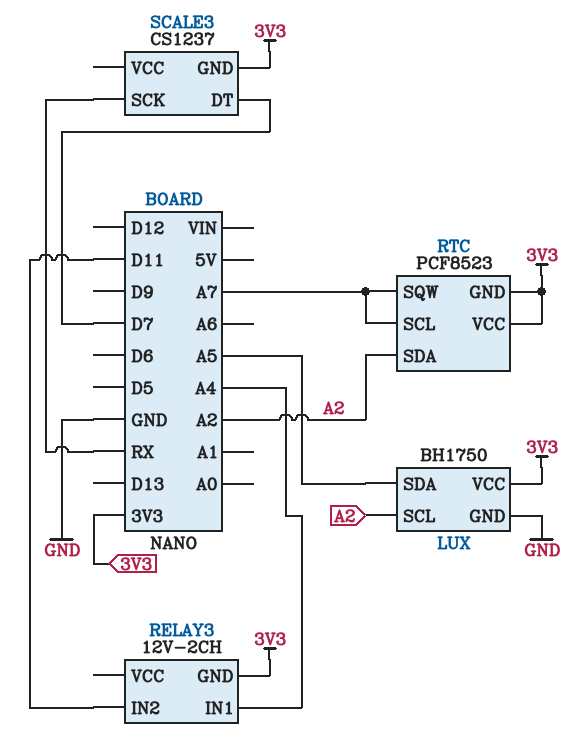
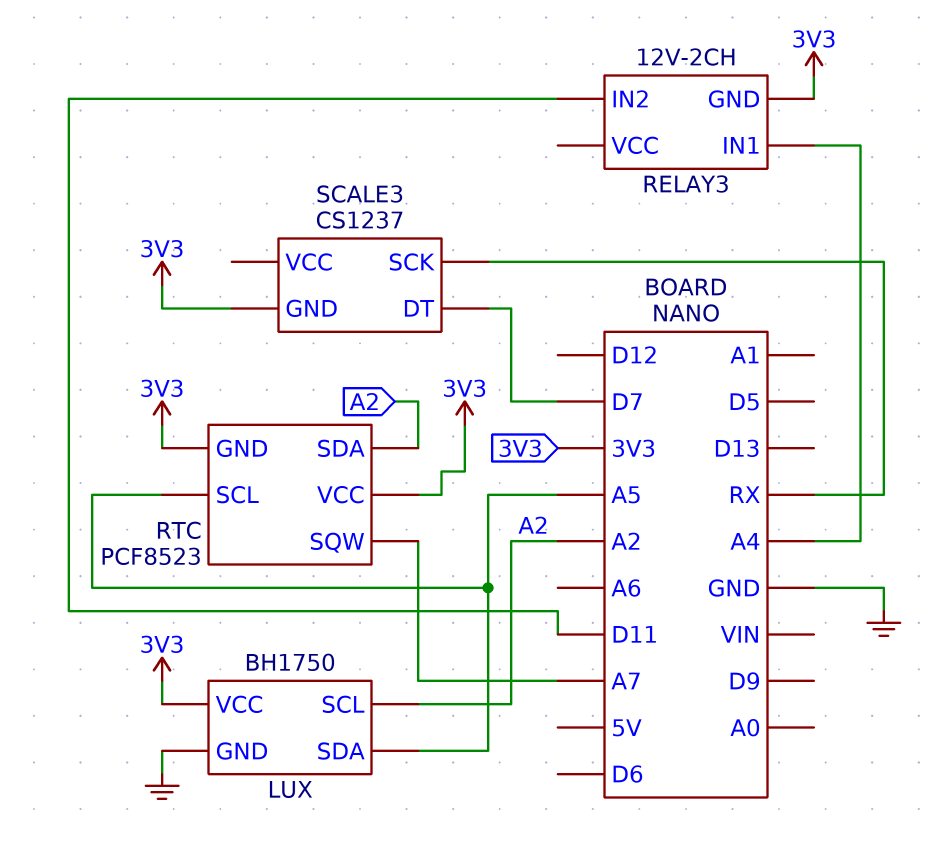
RTC pin SCL: A7 -> A5

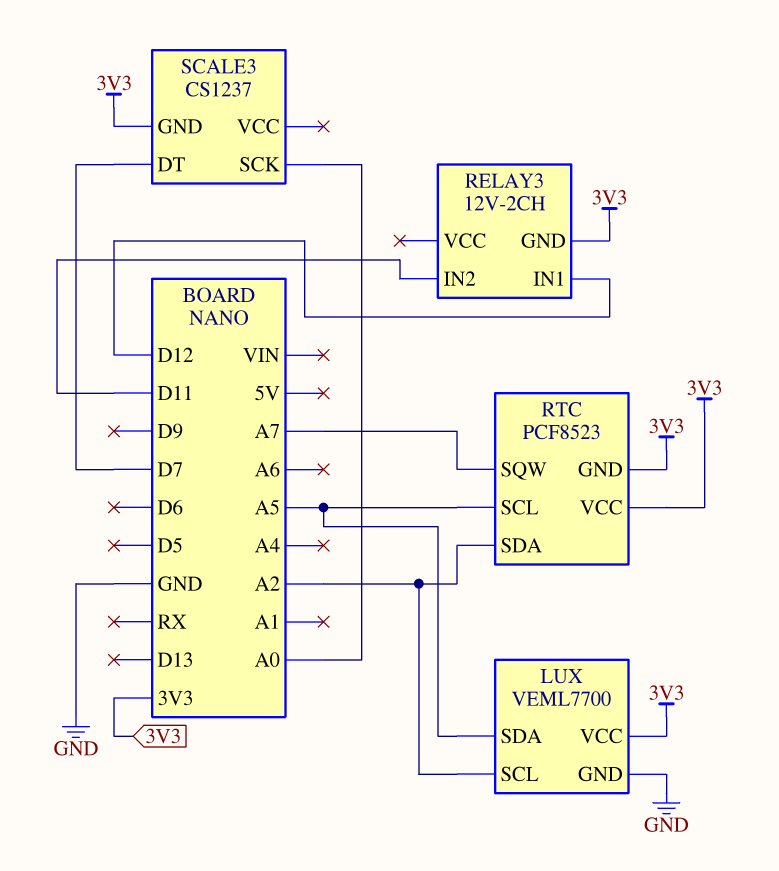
LUX: BH1750 -> VEML7700
RELAY3 pin IN1: A4 -> D12
SCALE3 pin SCK: RX -> A0

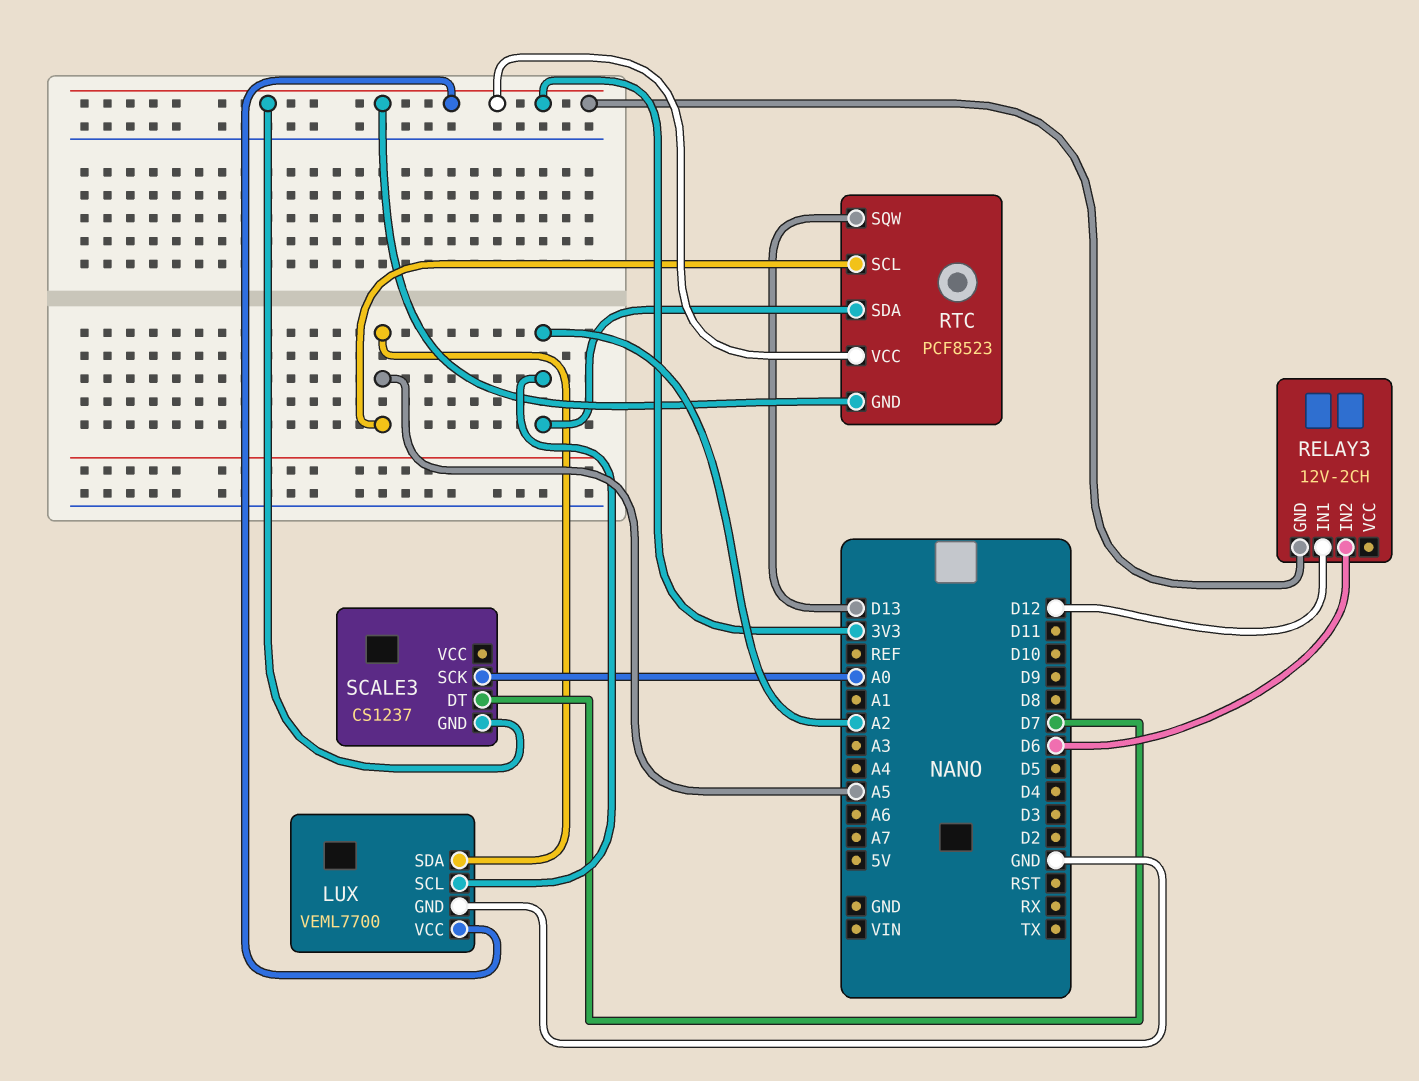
RELAY3 pin IN2: D11 -> D6
RTC pin SQW: A7 -> D13

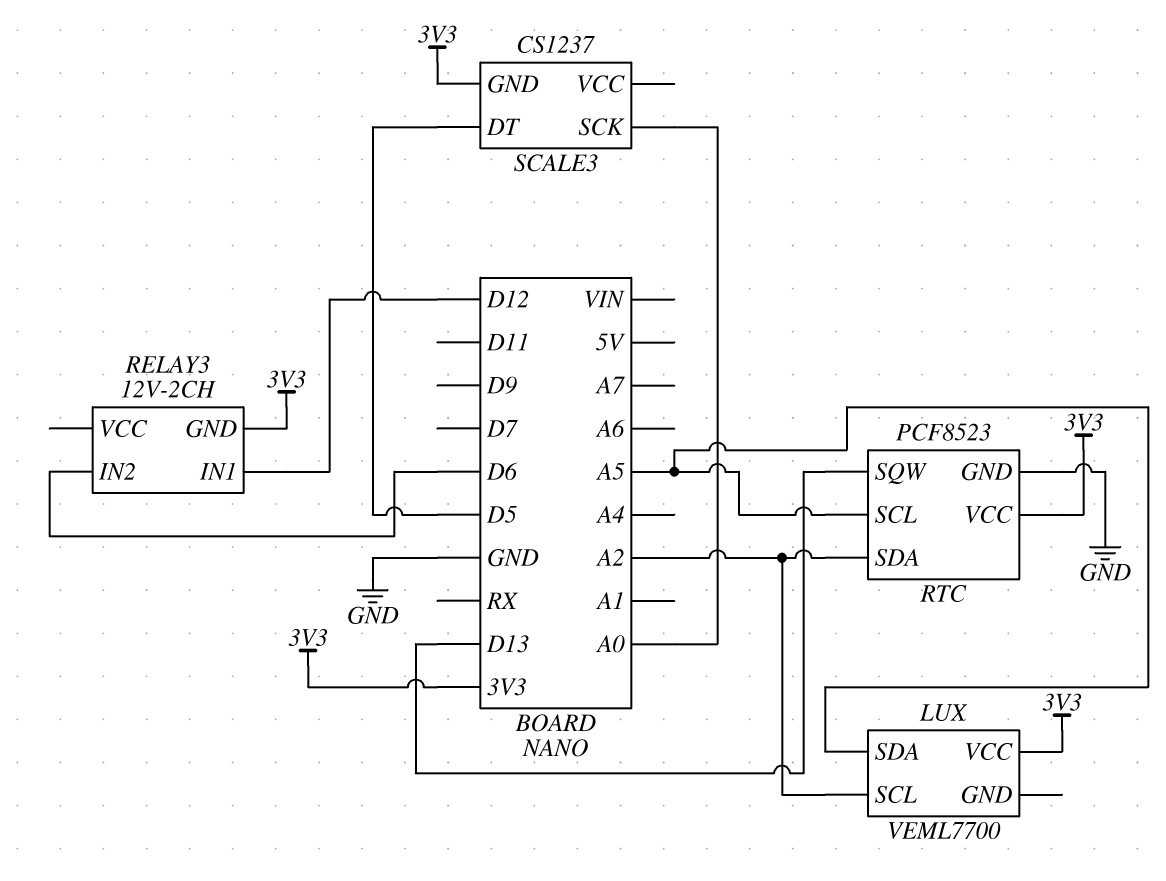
LUX pin GND: GND -> none
RTC pin GND: 3V3 -> GND
SCALE3 pin DT: D7 -> D5

